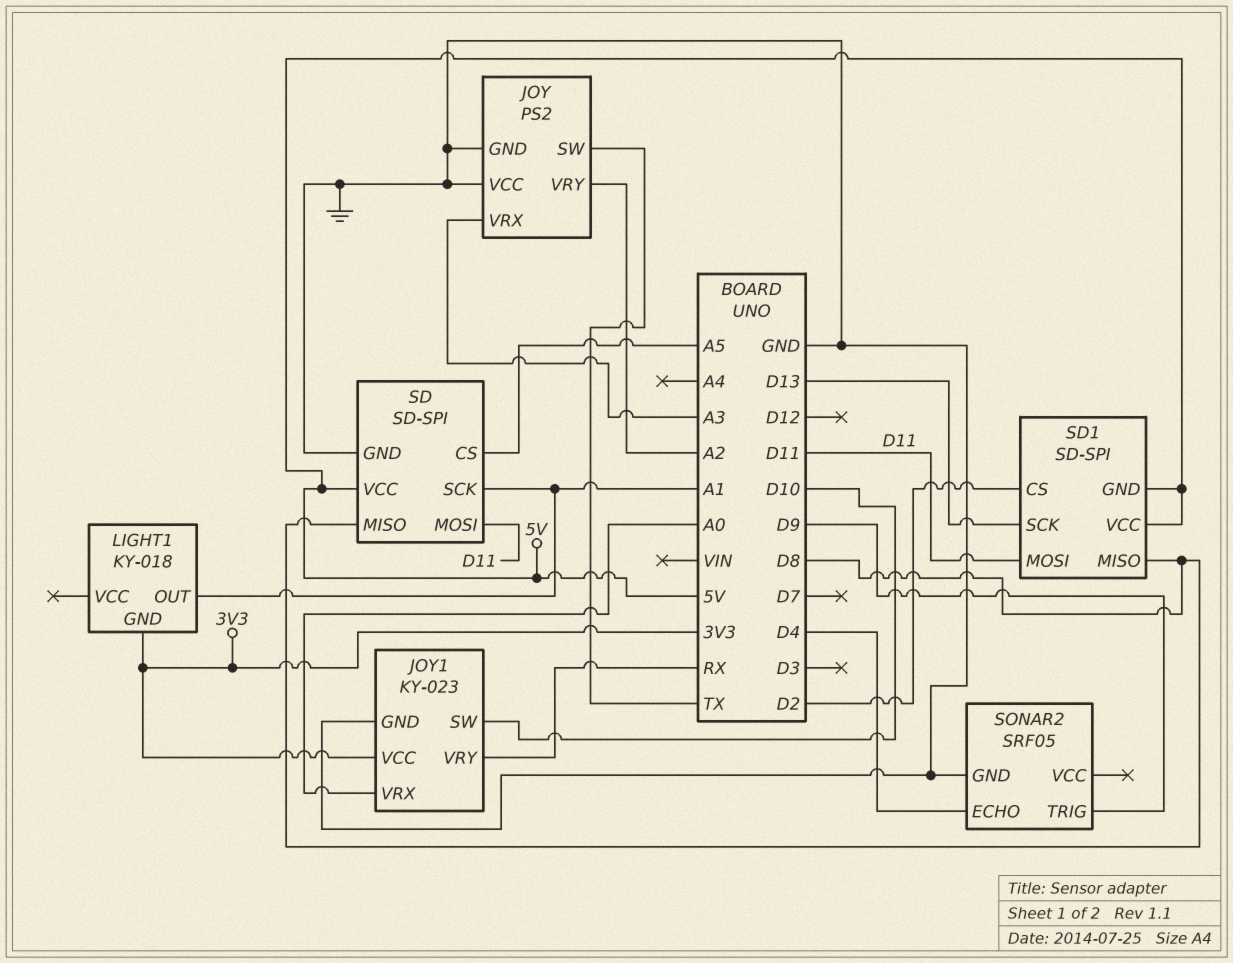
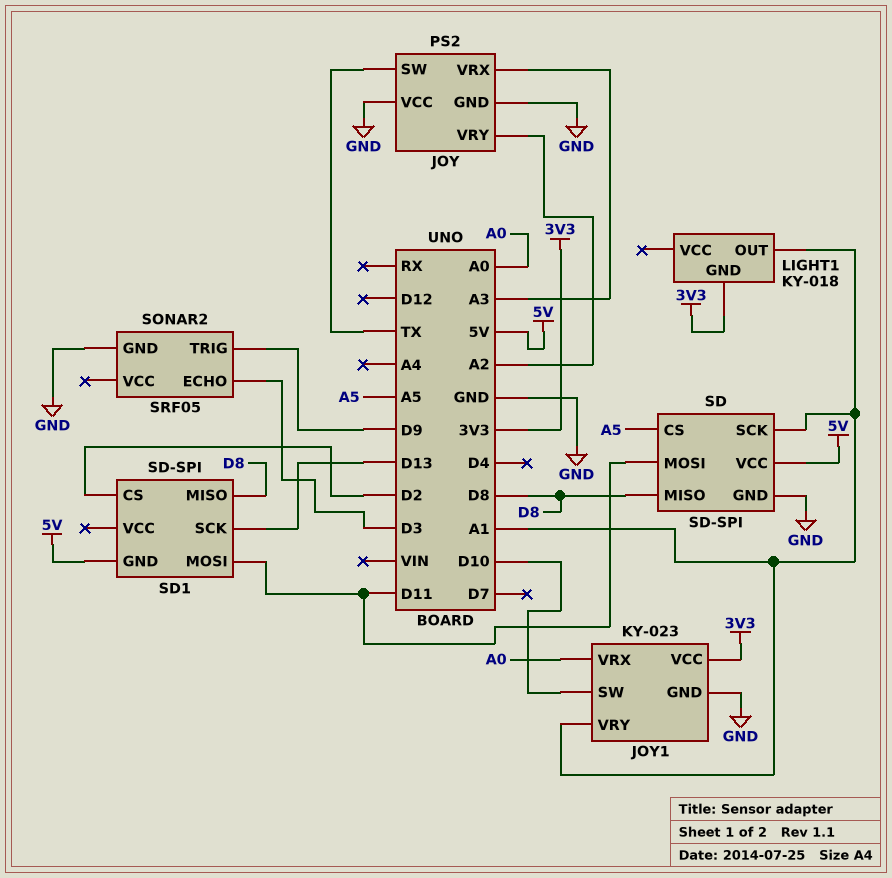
JOY1 pin VRY: RX -> A1
SD1 pin VCC: 5V -> none
SONAR2 pin ECHO: D4 -> D3

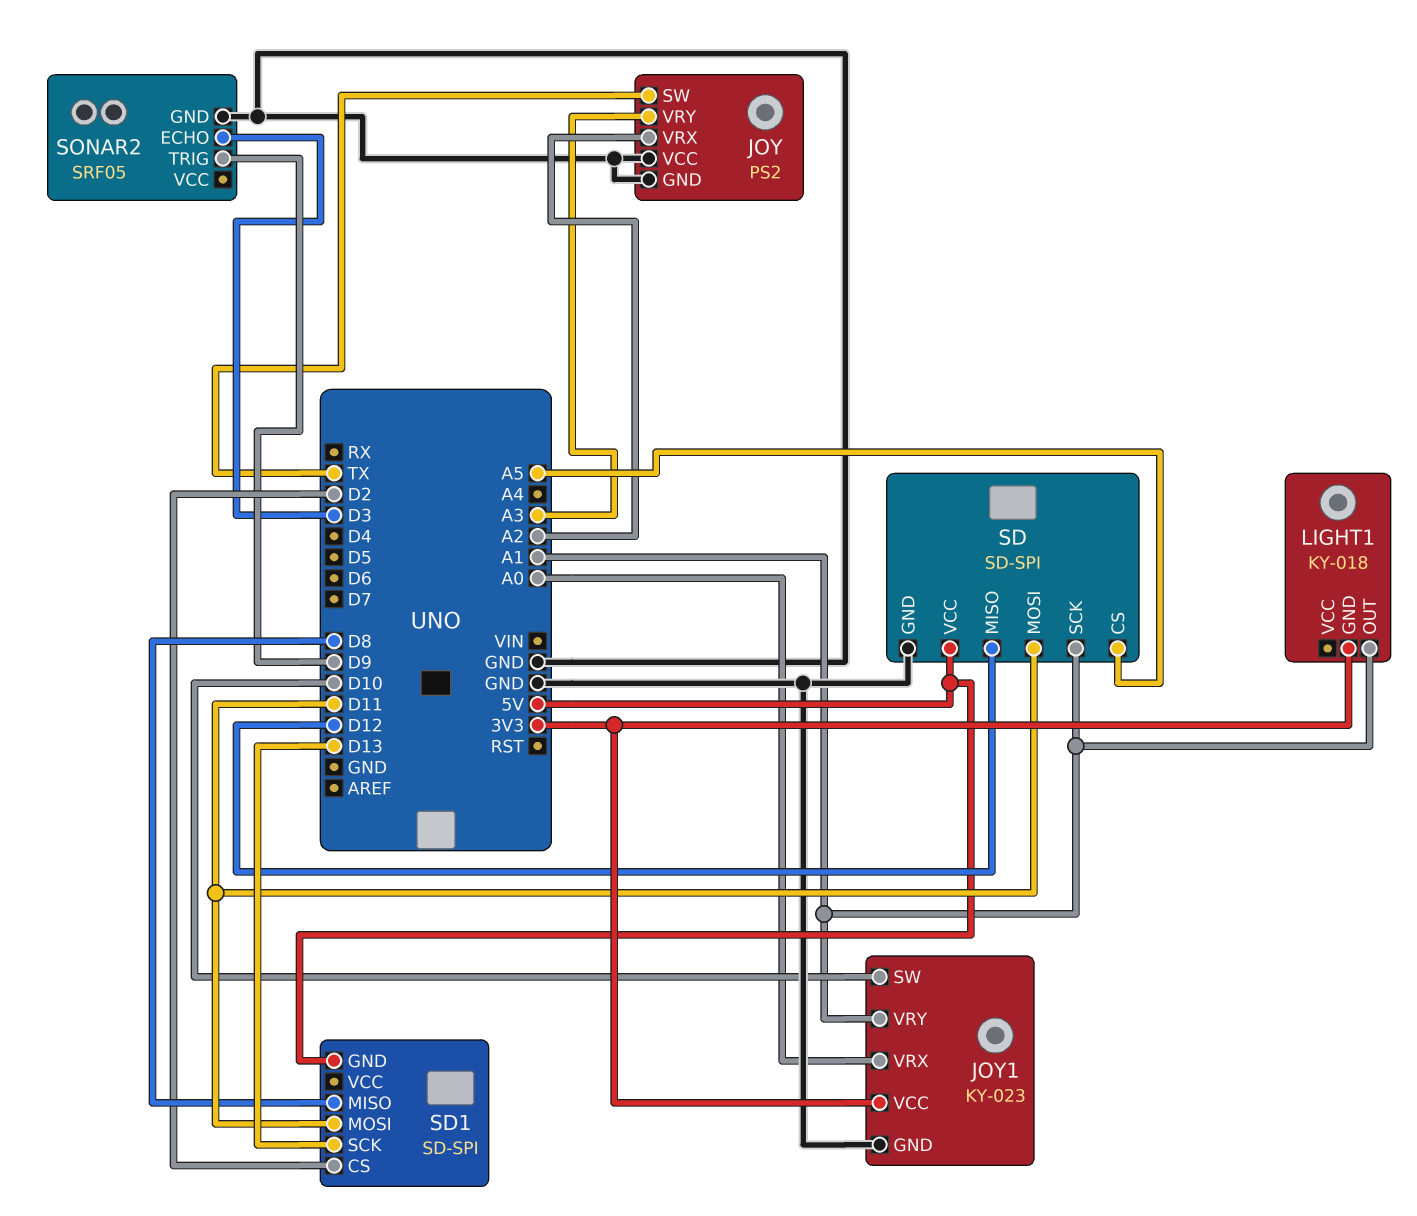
JOY pin VRX: A3 -> A2
JOY pin VRY: A2 -> A3
SD pin MISO: D8 -> D12

